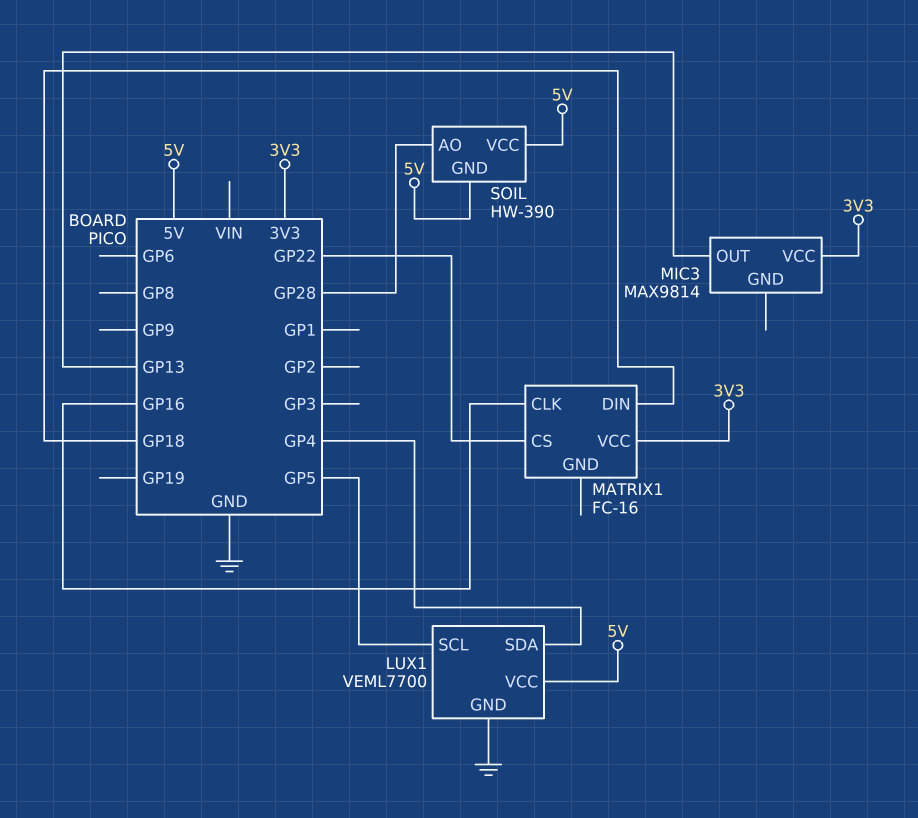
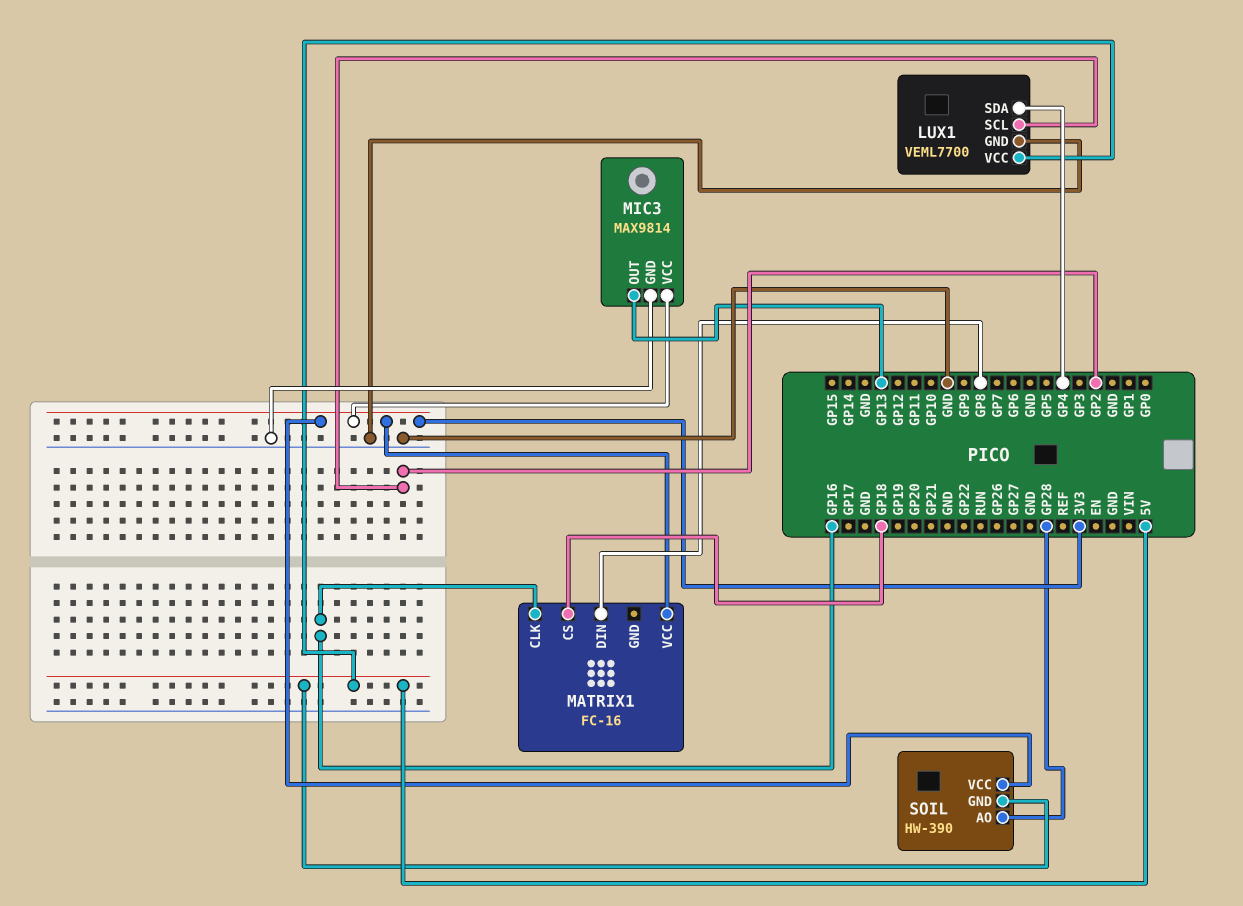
LUX1 pin SCL: GP5 -> GP2
MATRIX1 pin CS: GP22 -> GP18
MATRIX1 pin DIN: GP18 -> GP8
MIC3 pin GND: none -> GND
SOIL pin VCC: 5V -> 3V3

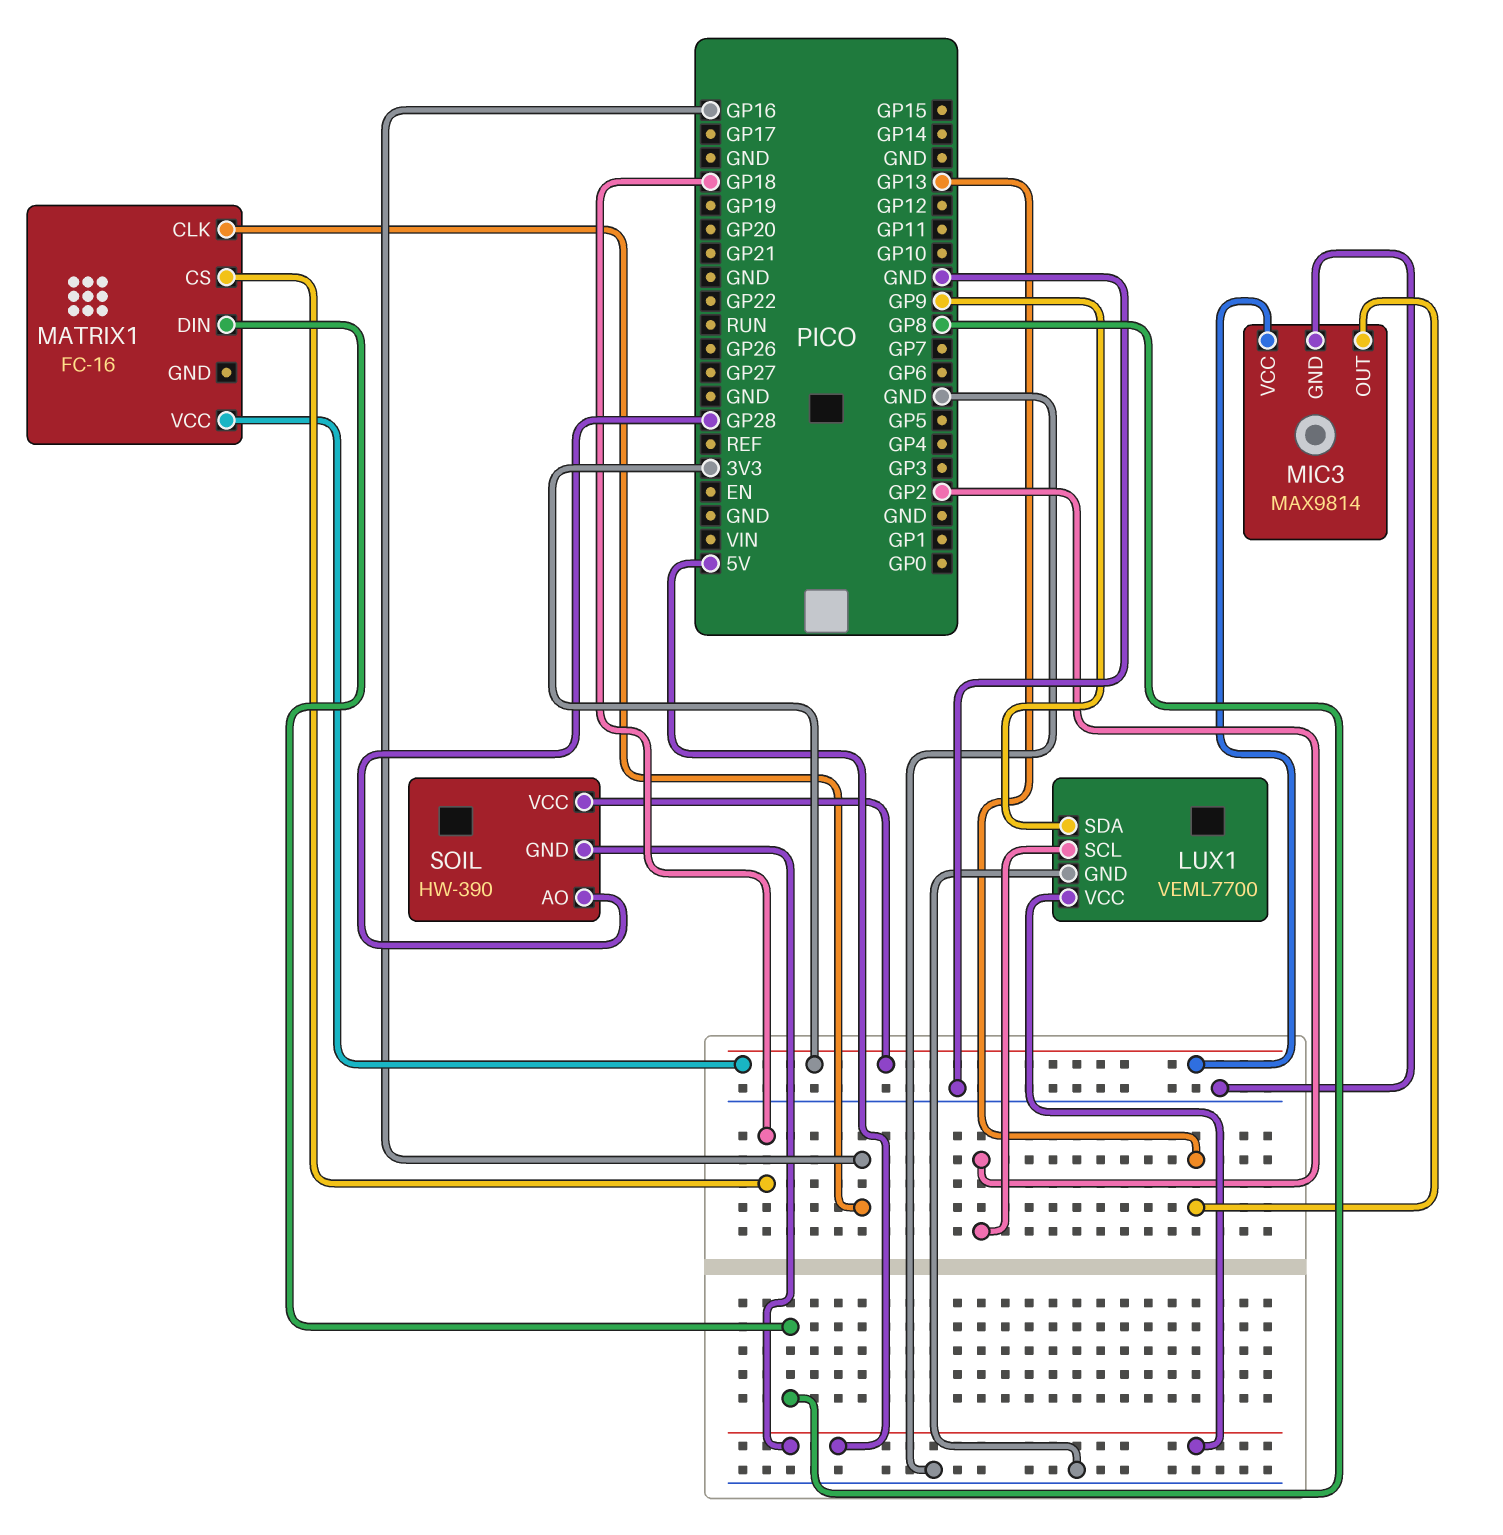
LUX1 pin SDA: GP4 -> GP9

